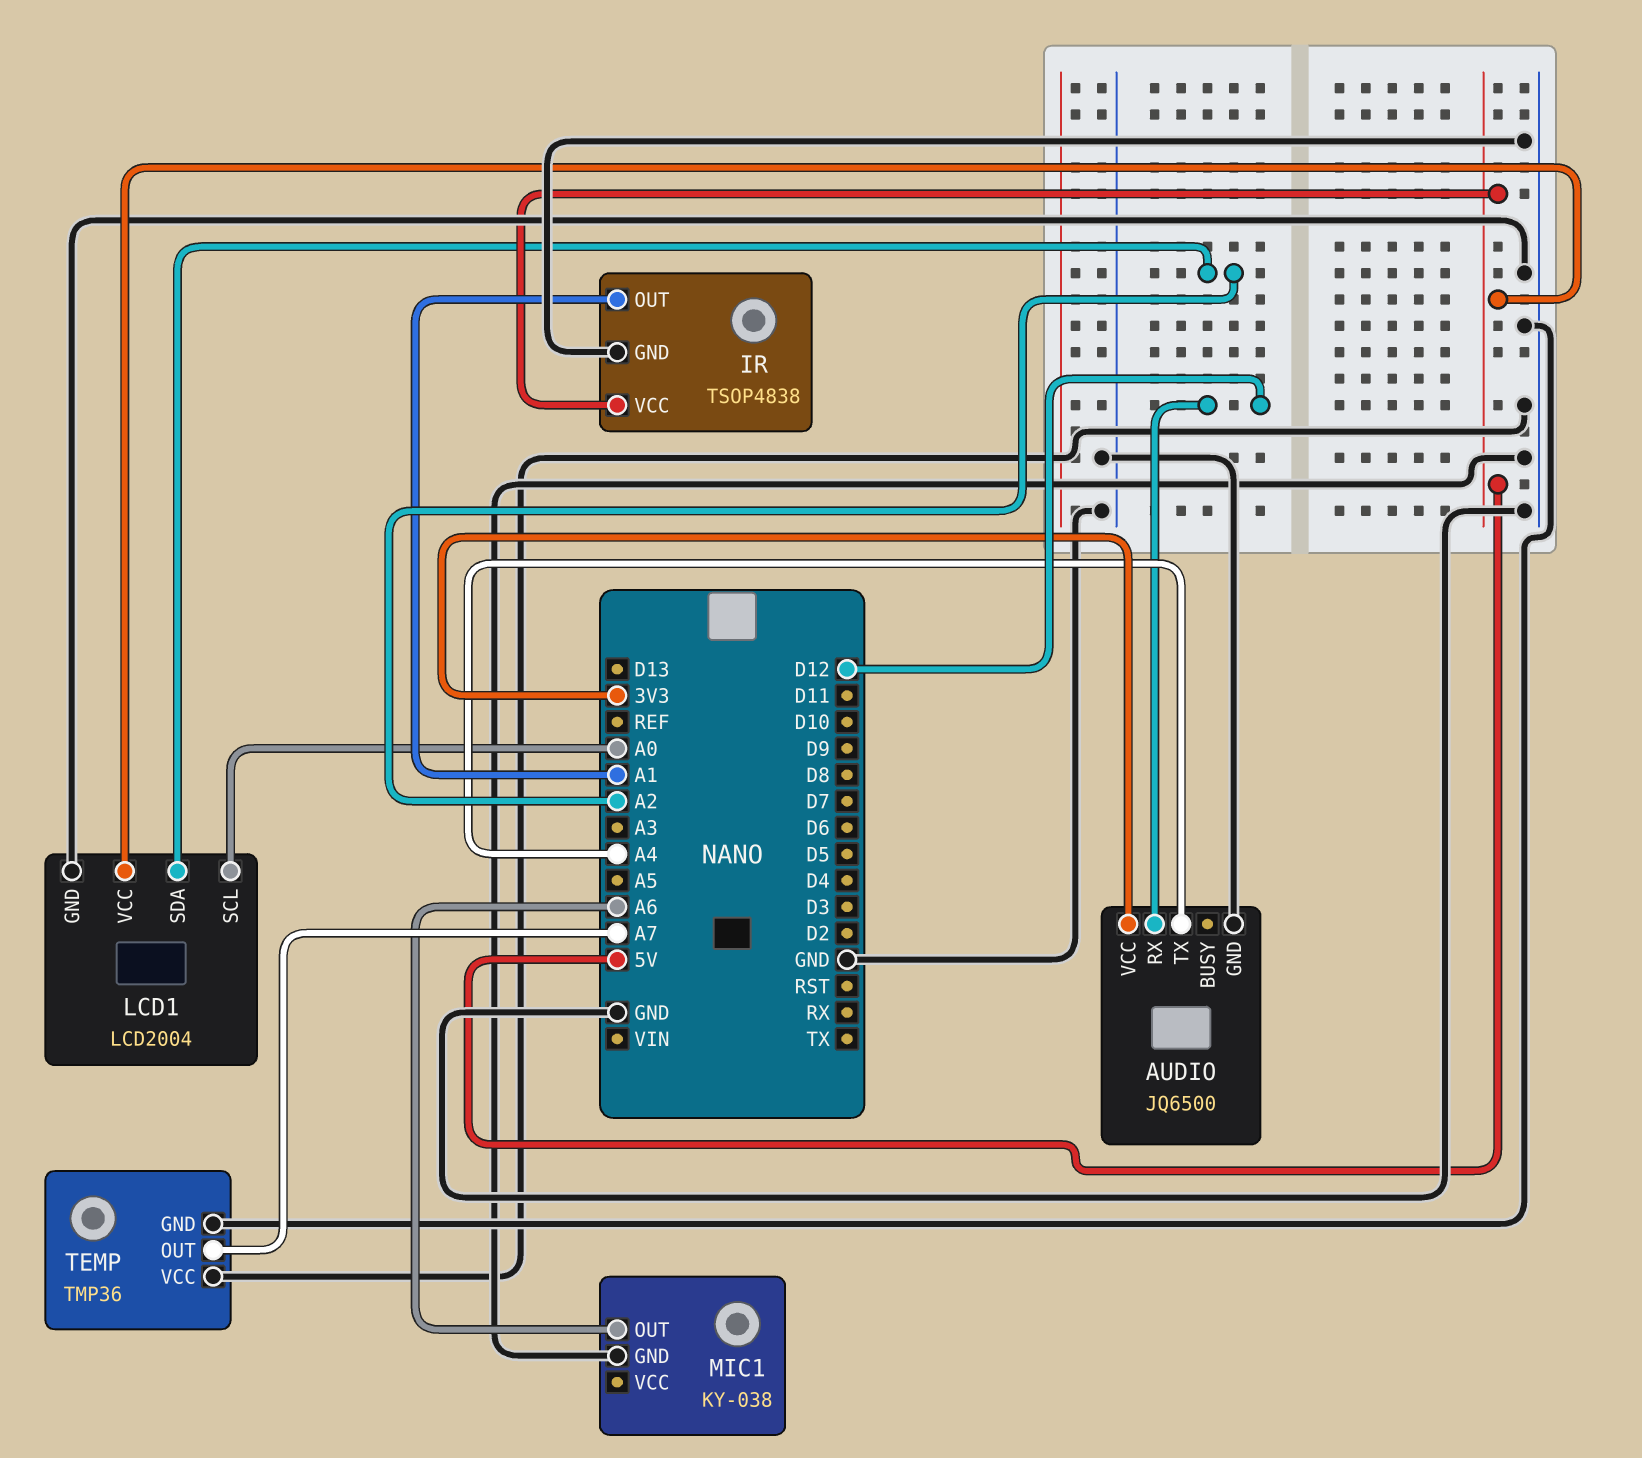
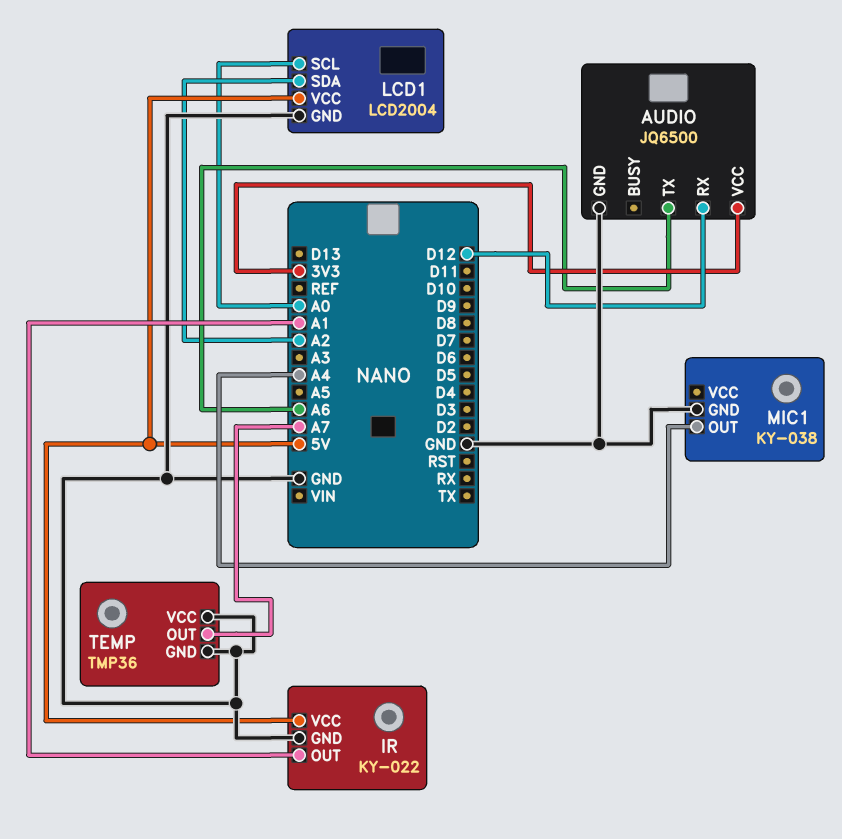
AUDIO pin TX: A4 -> A6
IR: TSOP4838 -> KY-022
MIC1 pin OUT: A6 -> A4

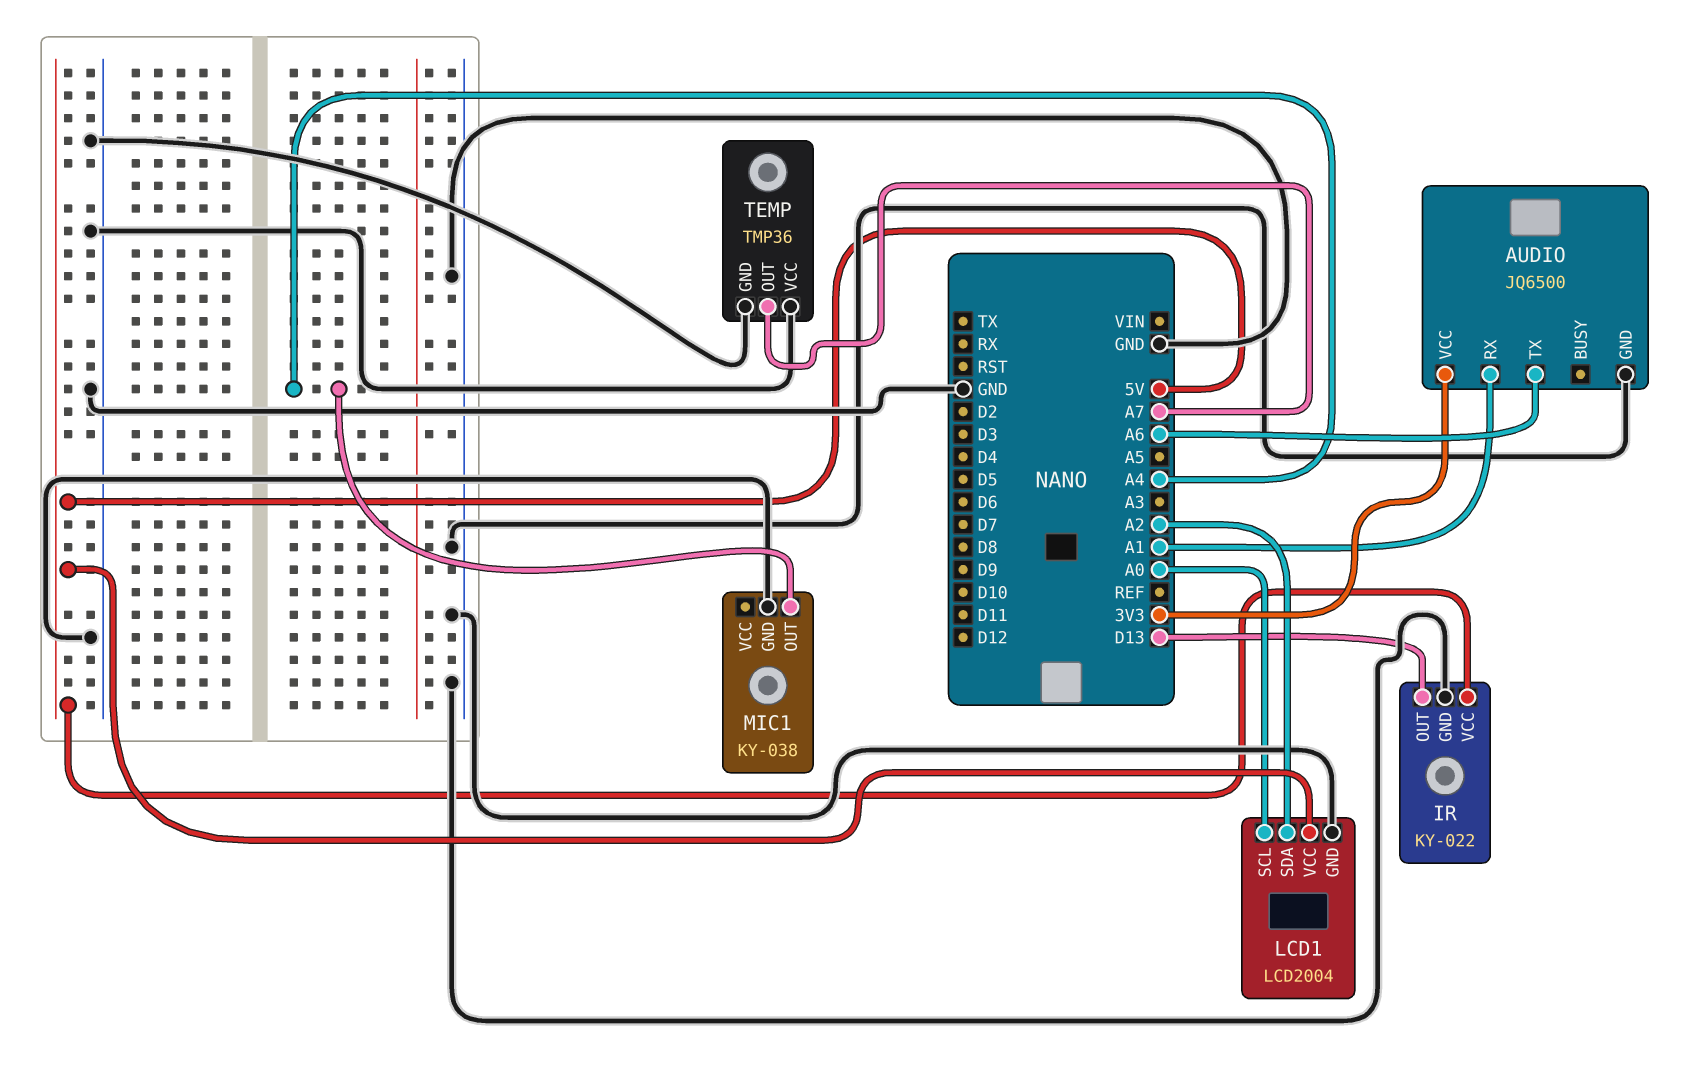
AUDIO pin RX: D12 -> A1
IR pin OUT: A1 -> D13

